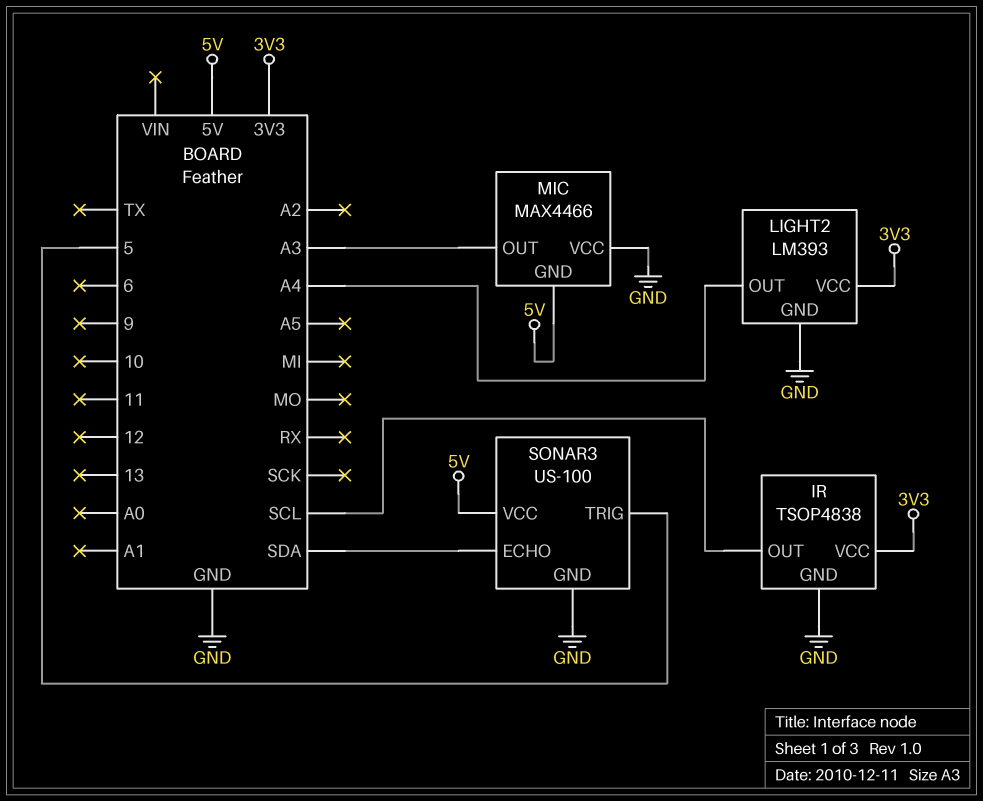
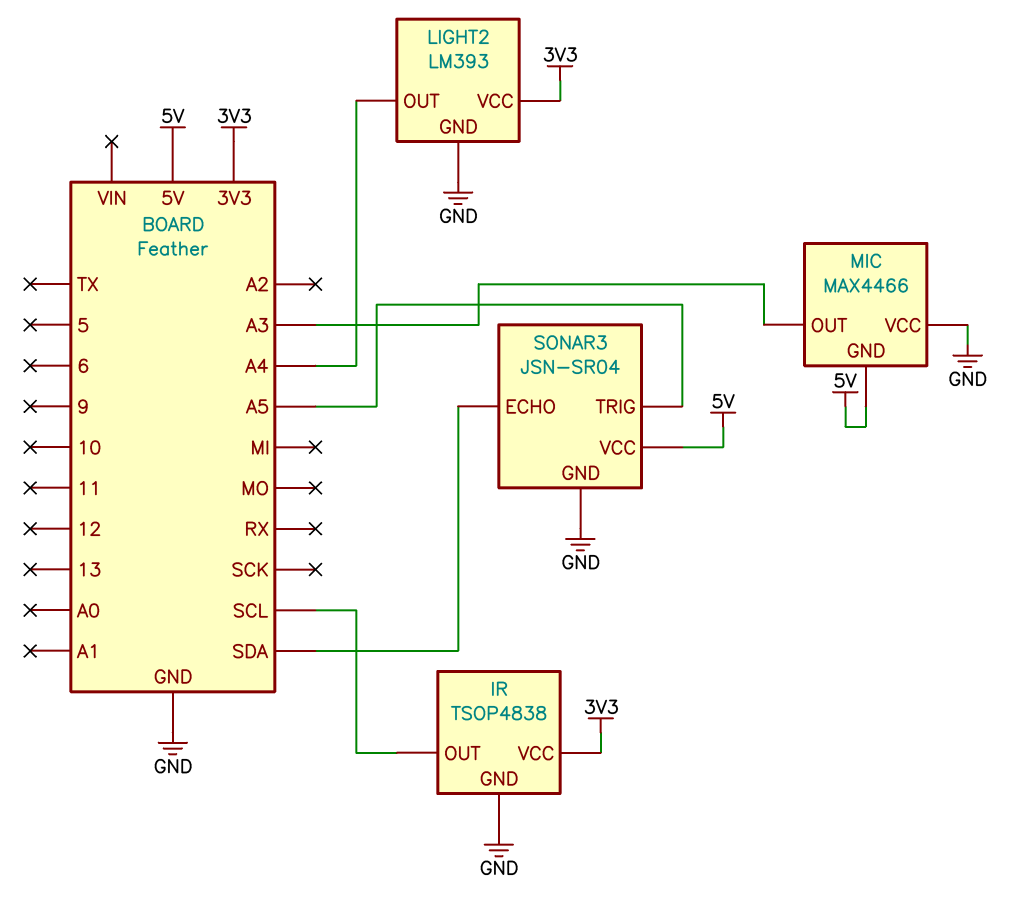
SONAR3: US-100 -> JSN-SR04
SONAR3 pin TRIG: 5 -> A5

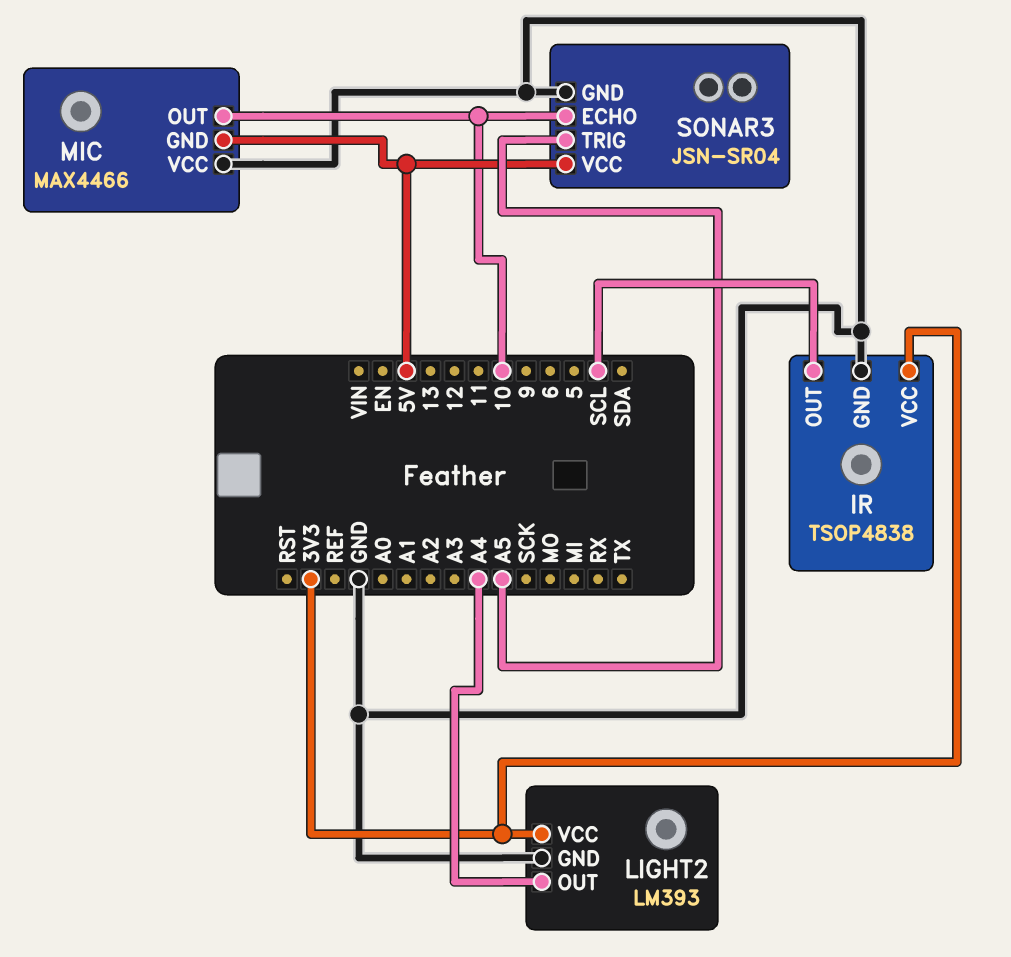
MIC pin OUT: A3 -> 10
SONAR3 pin ECHO: SDA -> 10

